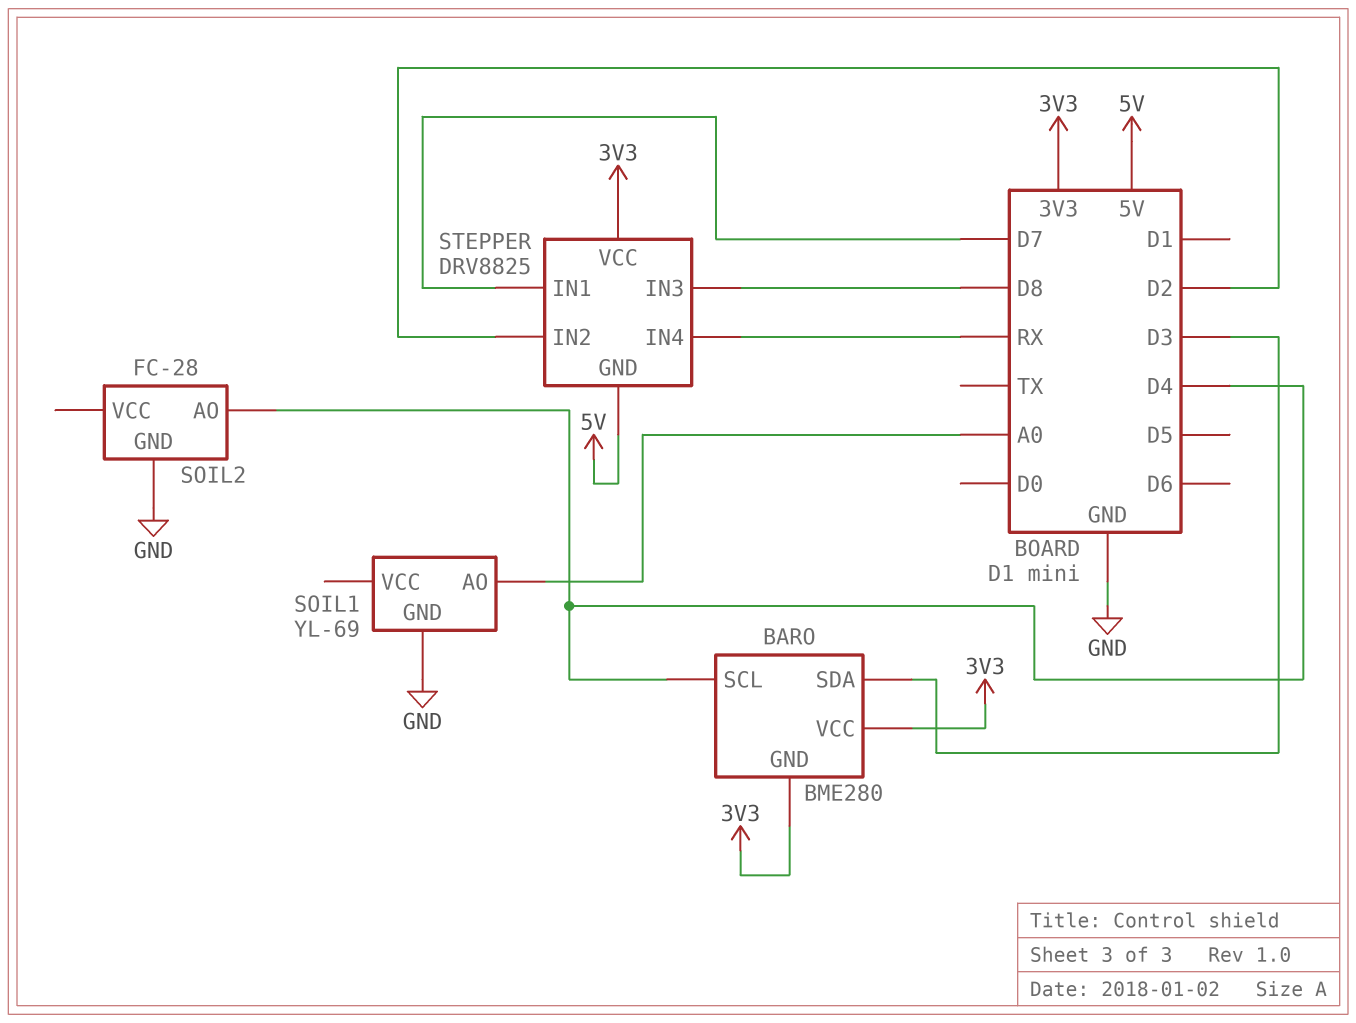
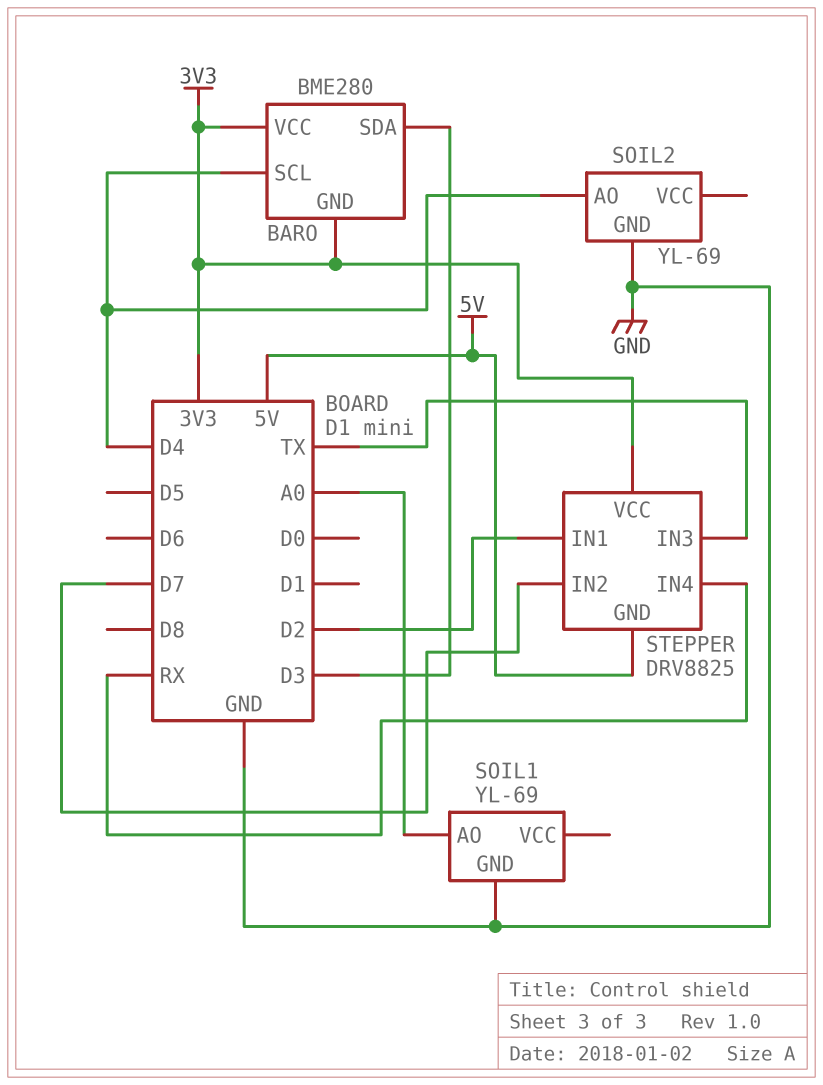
SOIL2: FC-28 -> YL-69
STEPPER pin IN1: D7 -> D2
STEPPER pin IN2: D2 -> D7
STEPPER pin IN3: D8 -> TX

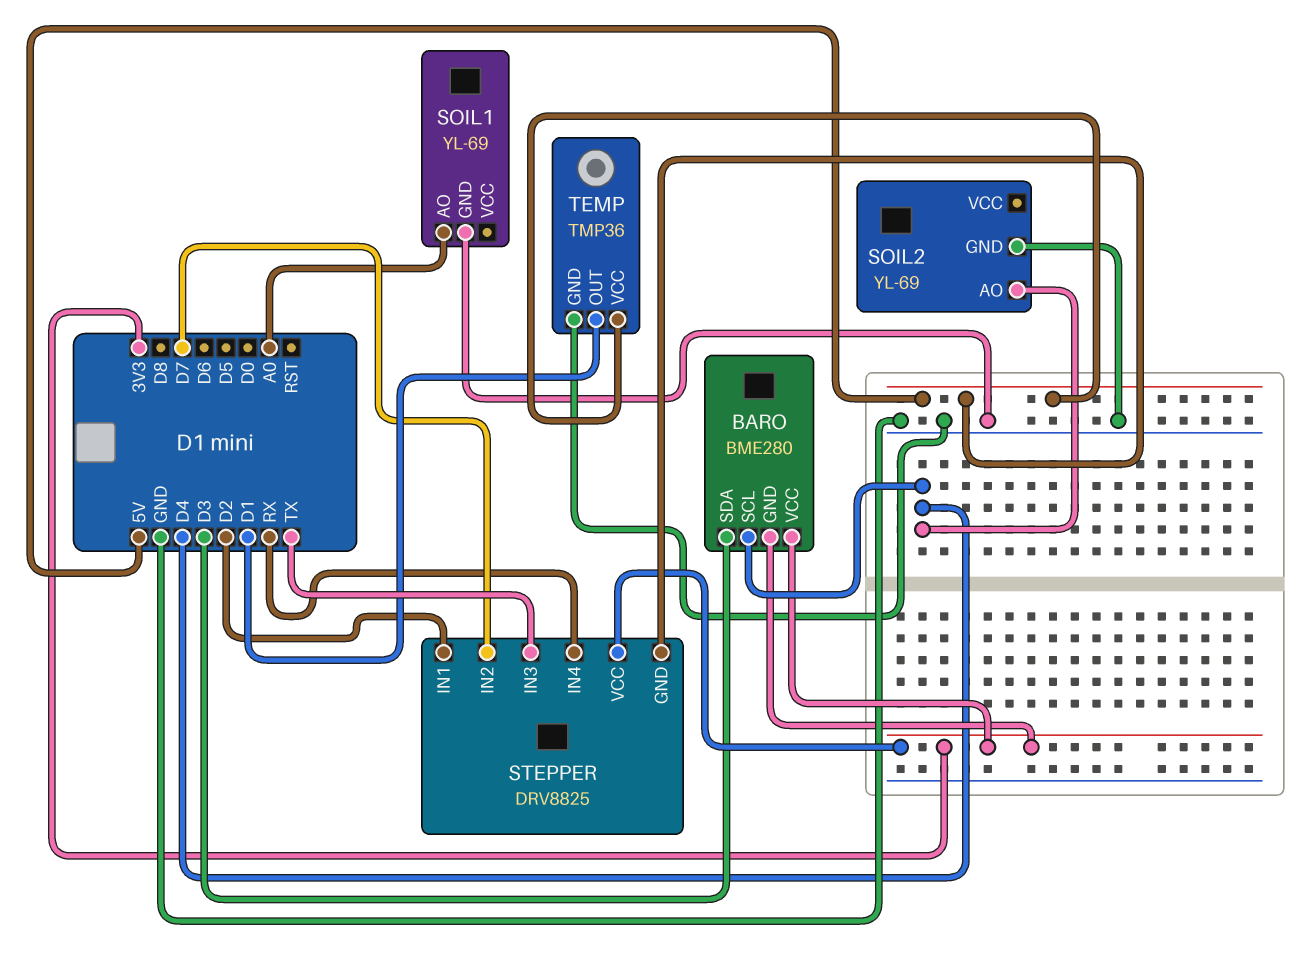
TEMP: none -> TMP36
TEMP pin GND: none -> GND
TEMP pin OUT: none -> D1
TEMP pin VCC: none -> 5V

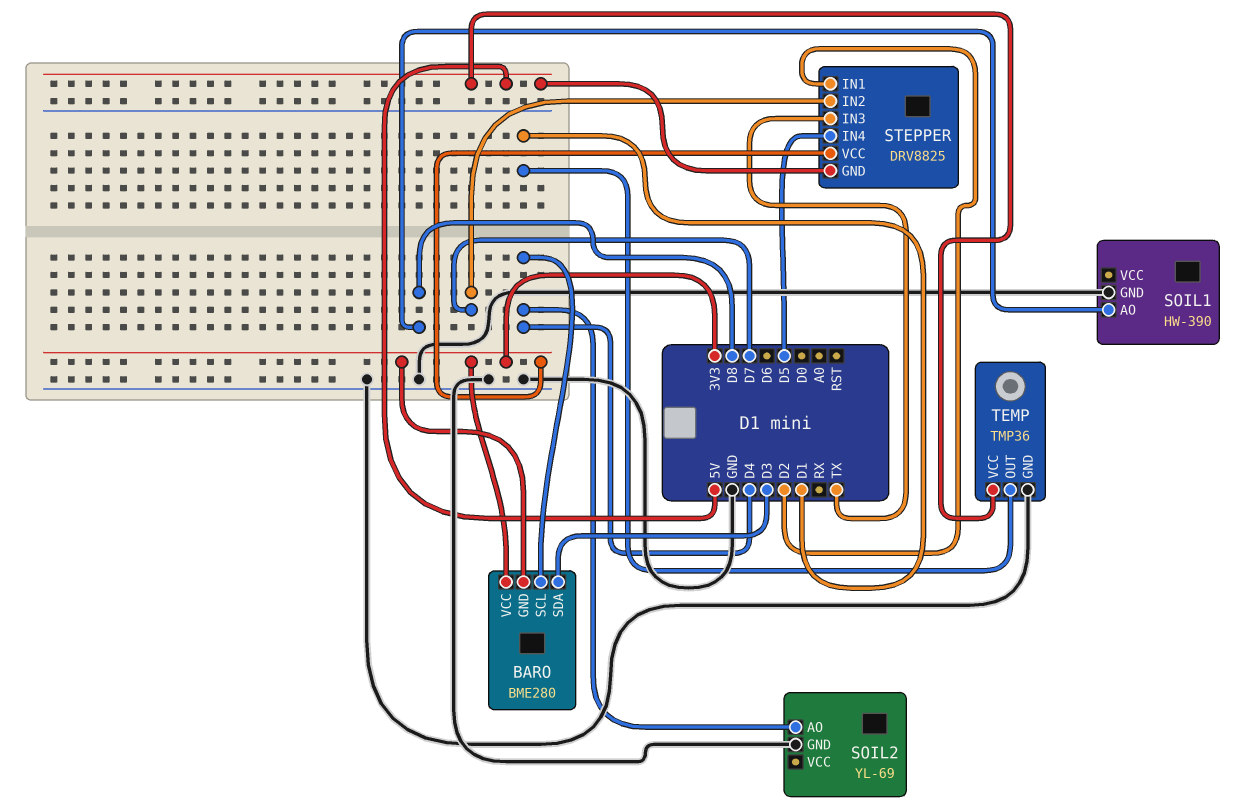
SOIL1: YL-69 -> HW-390
SOIL1 pin AO: A0 -> D8
STEPPER pin IN4: RX -> D5

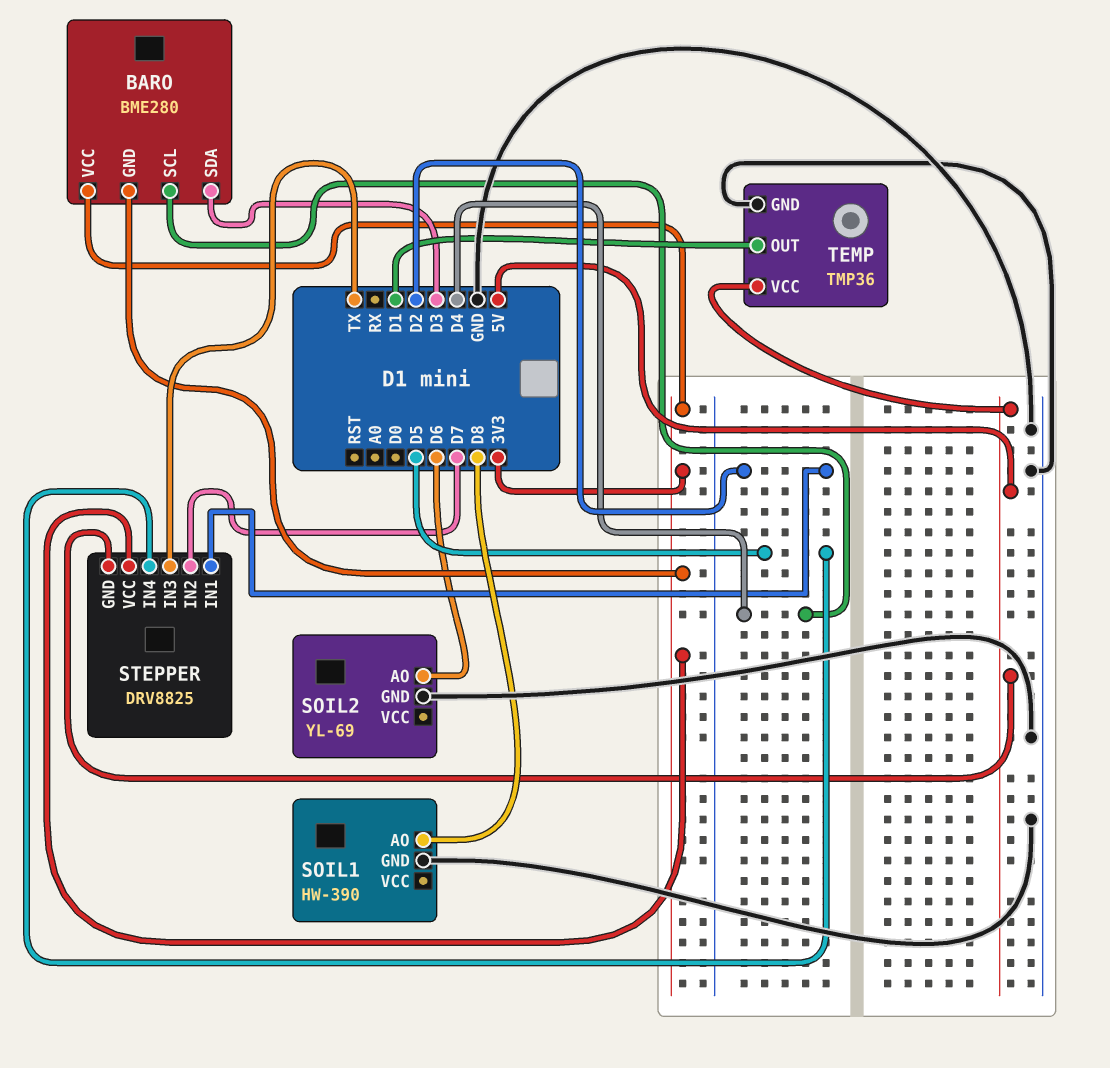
SOIL2 pin AO: D4 -> D6

